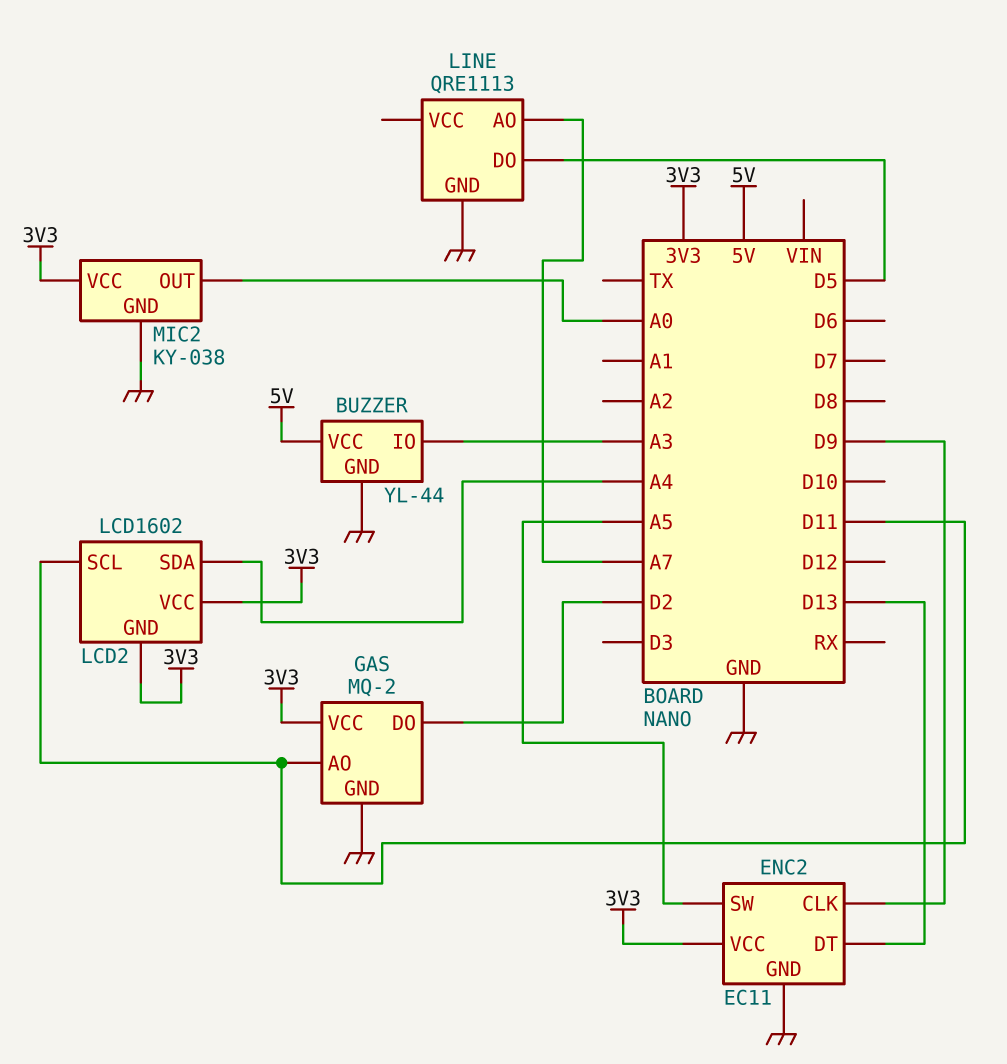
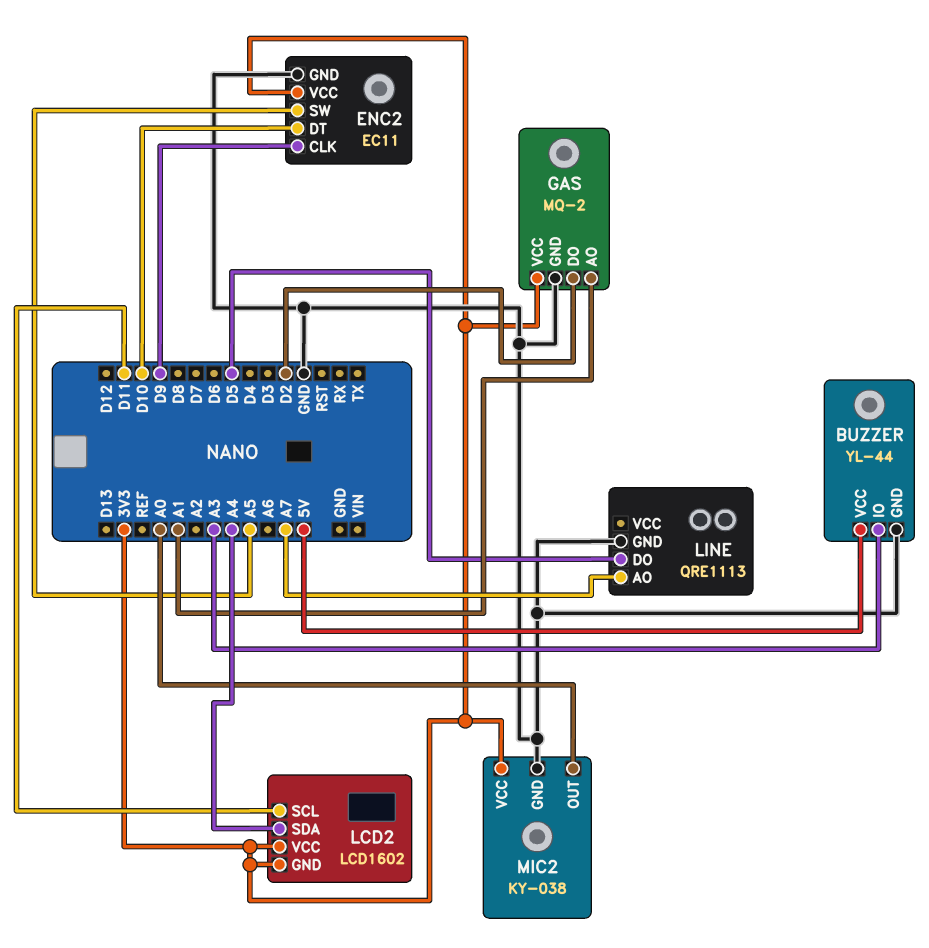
ENC2 pin DT: D13 -> D10
GAS pin AO: D11 -> A1

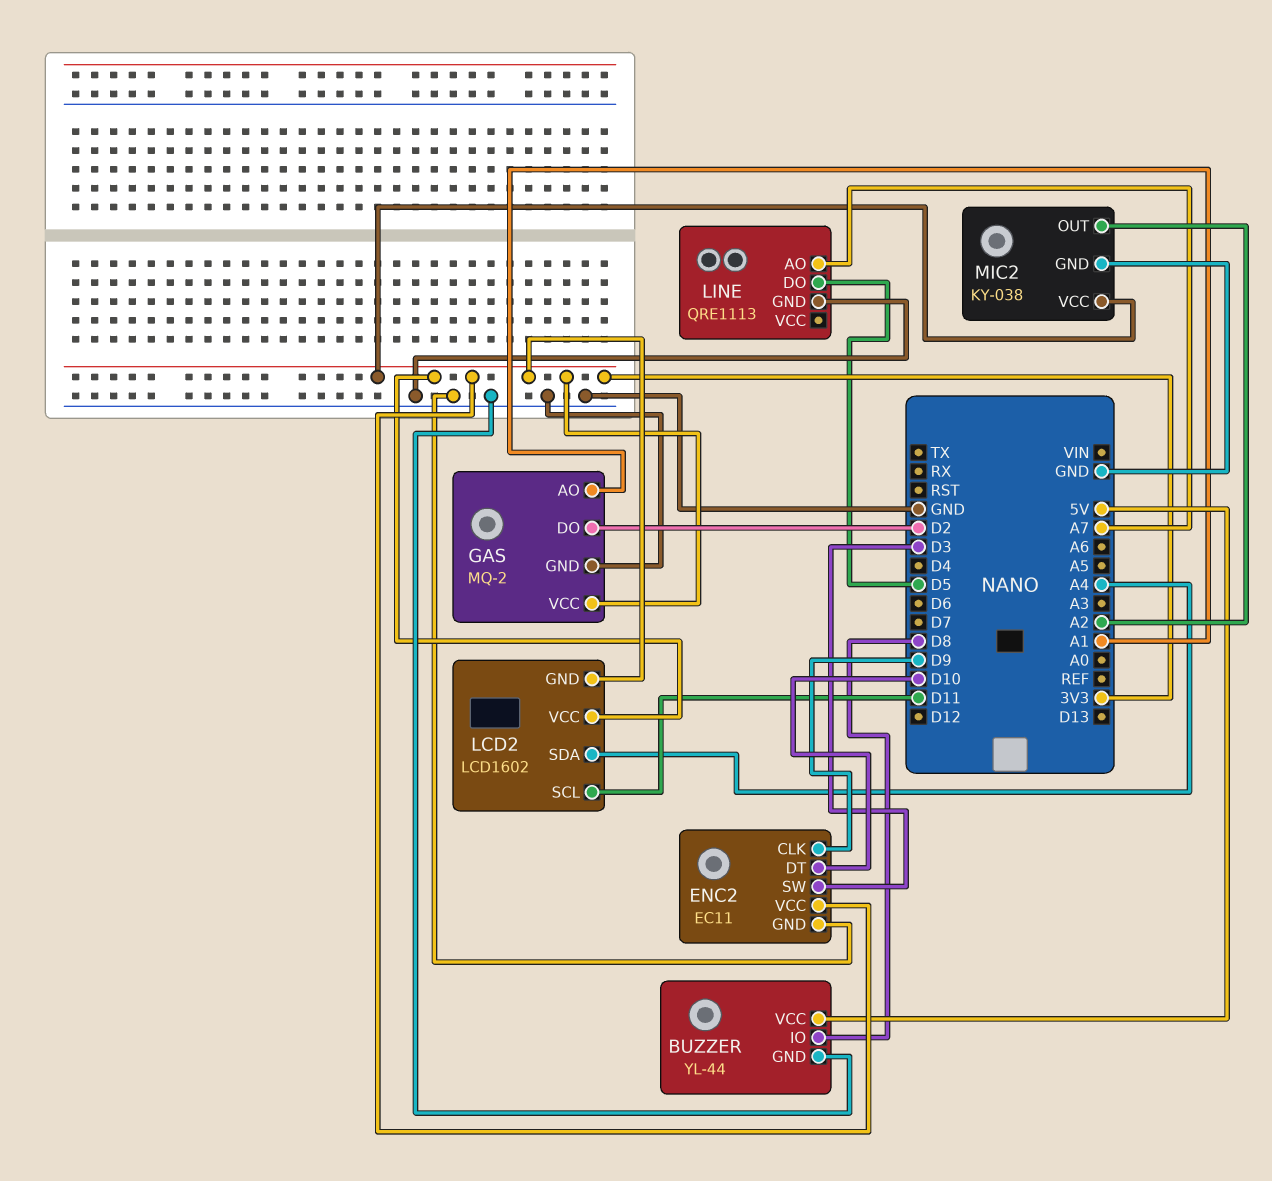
BUZZER pin IO: A3 -> D8
ENC2 pin SW: A5 -> D3
MIC2 pin OUT: A0 -> A2

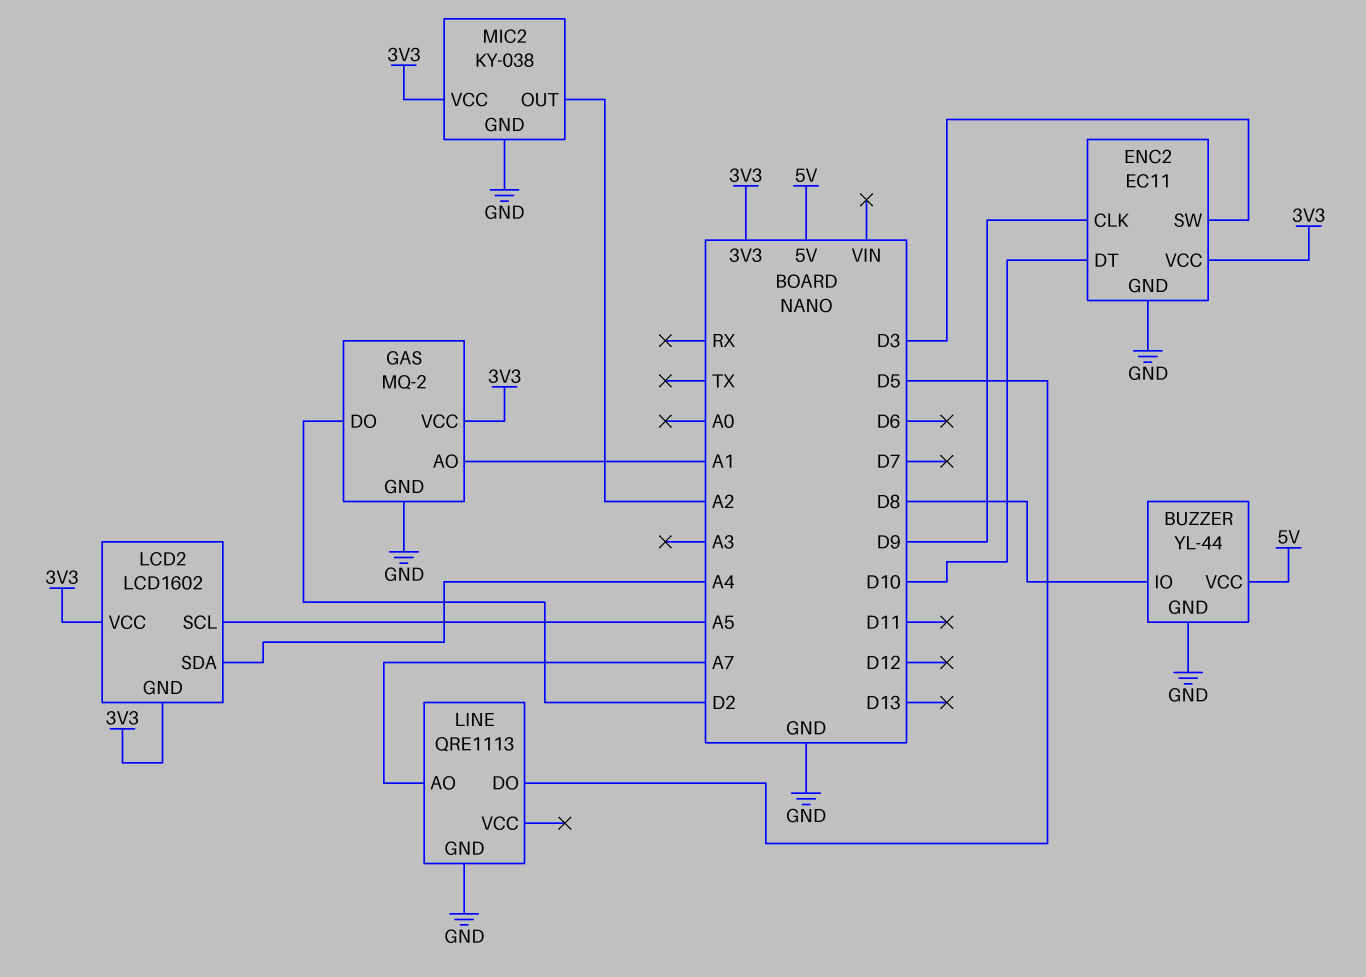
LCD2 pin SCL: D11 -> A5

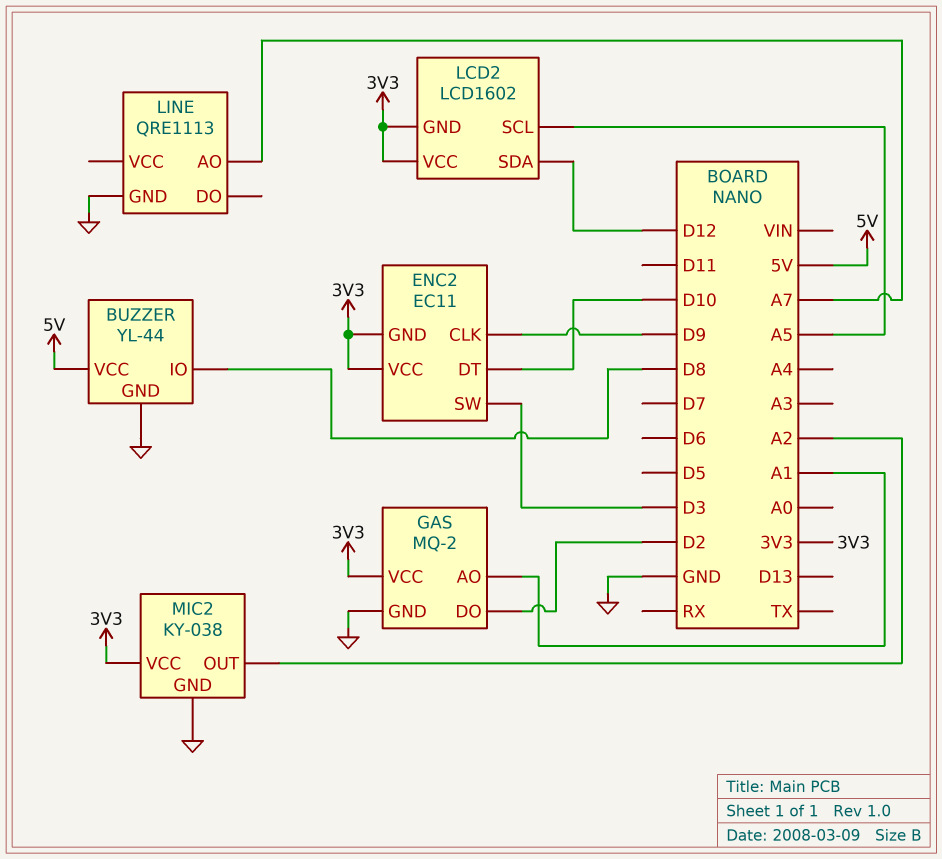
ENC2 pin GND: GND -> 3V3
LCD2 pin SDA: A4 -> D12
LINE pin DO: D5 -> none

